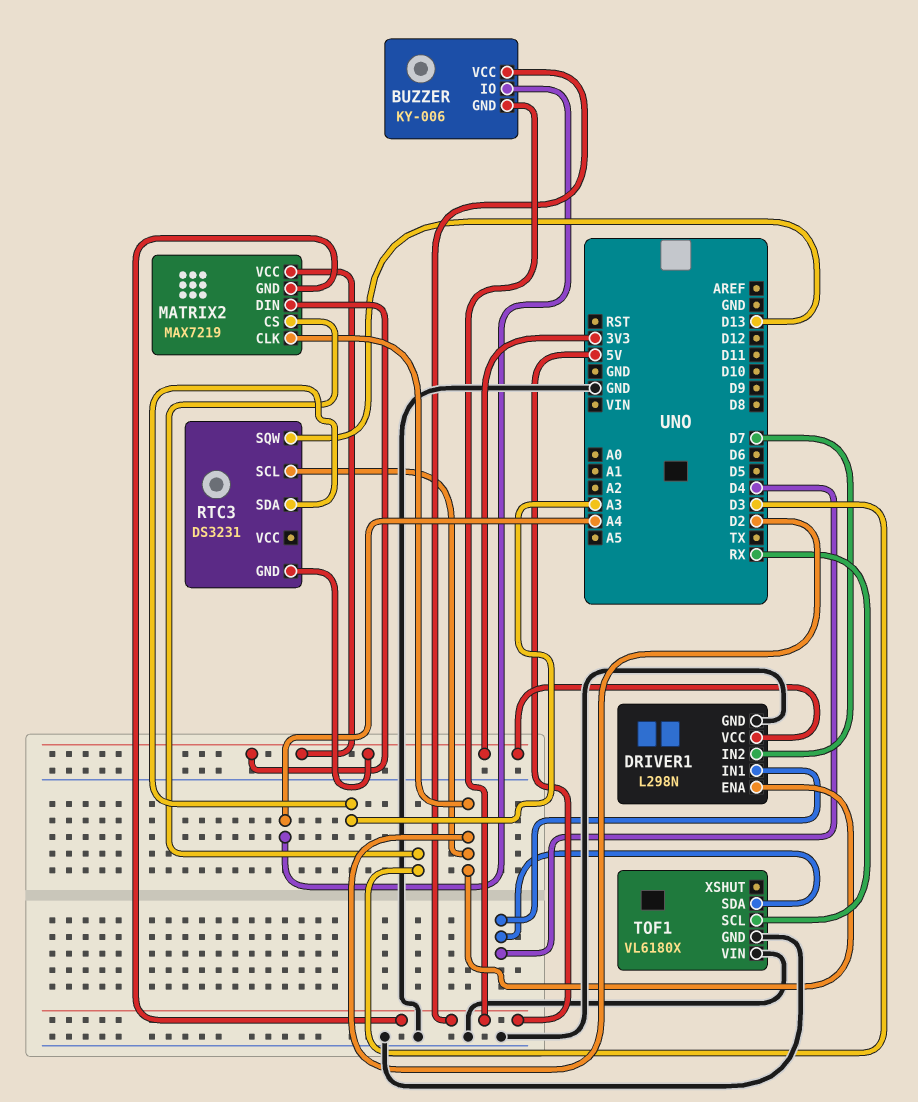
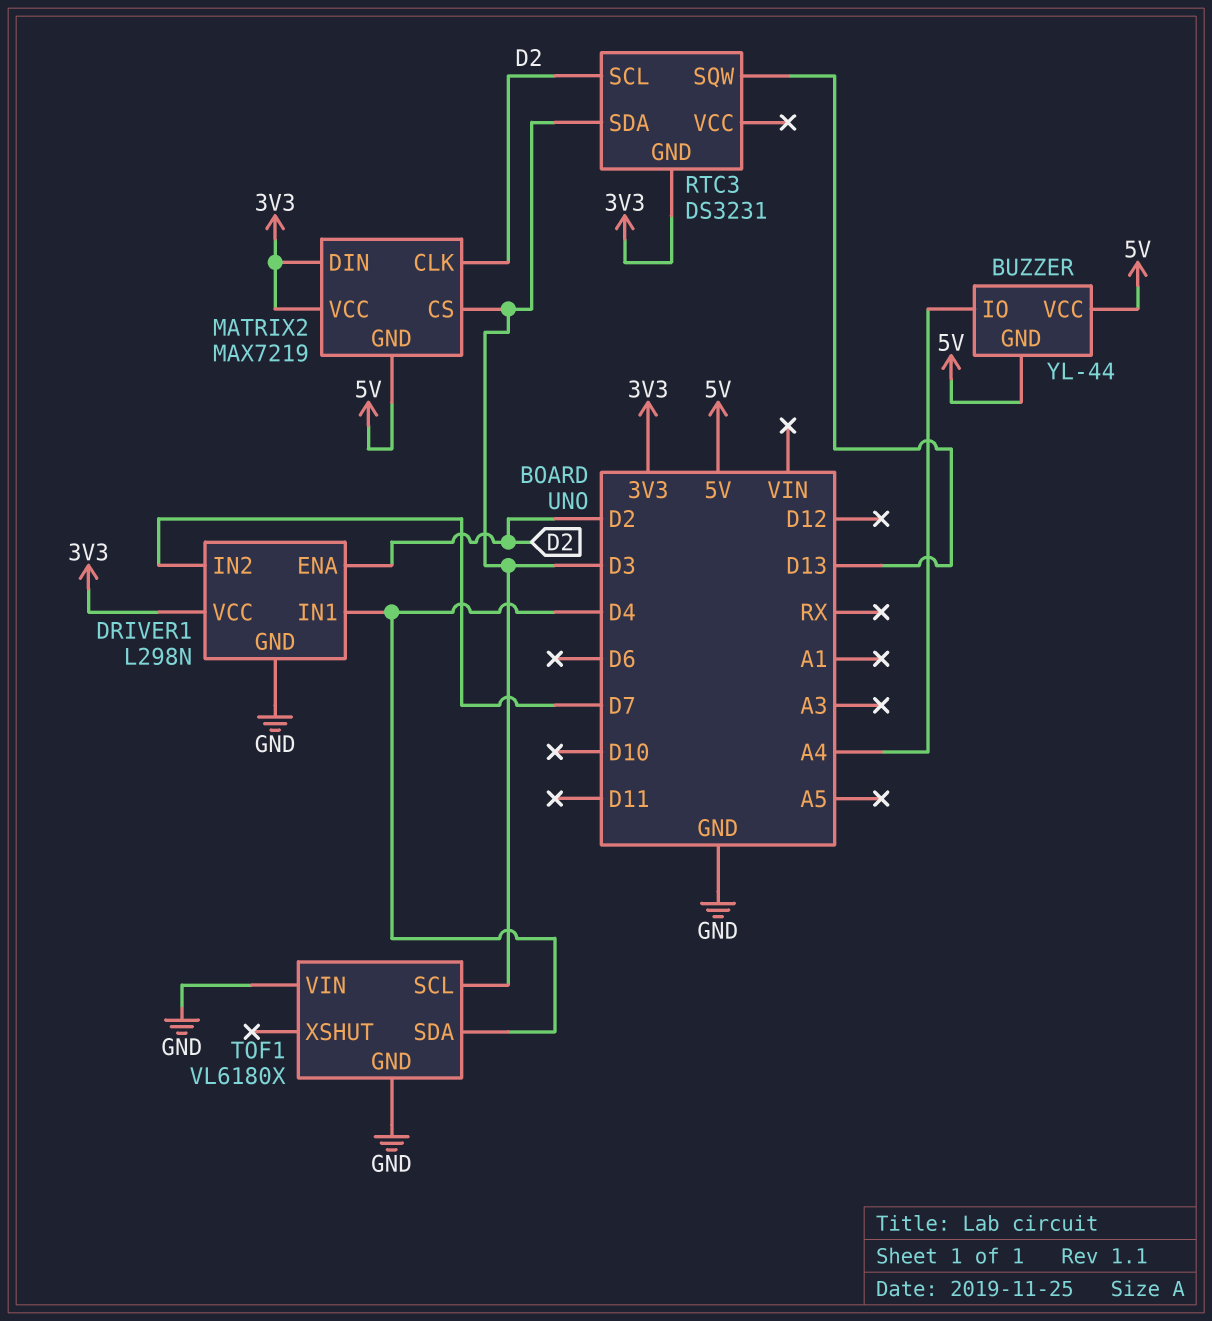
BUZZER: KY-006 -> YL-44
RTC3 pin SDA: A3 -> D3
TOF1 pin SCL: RX -> D3

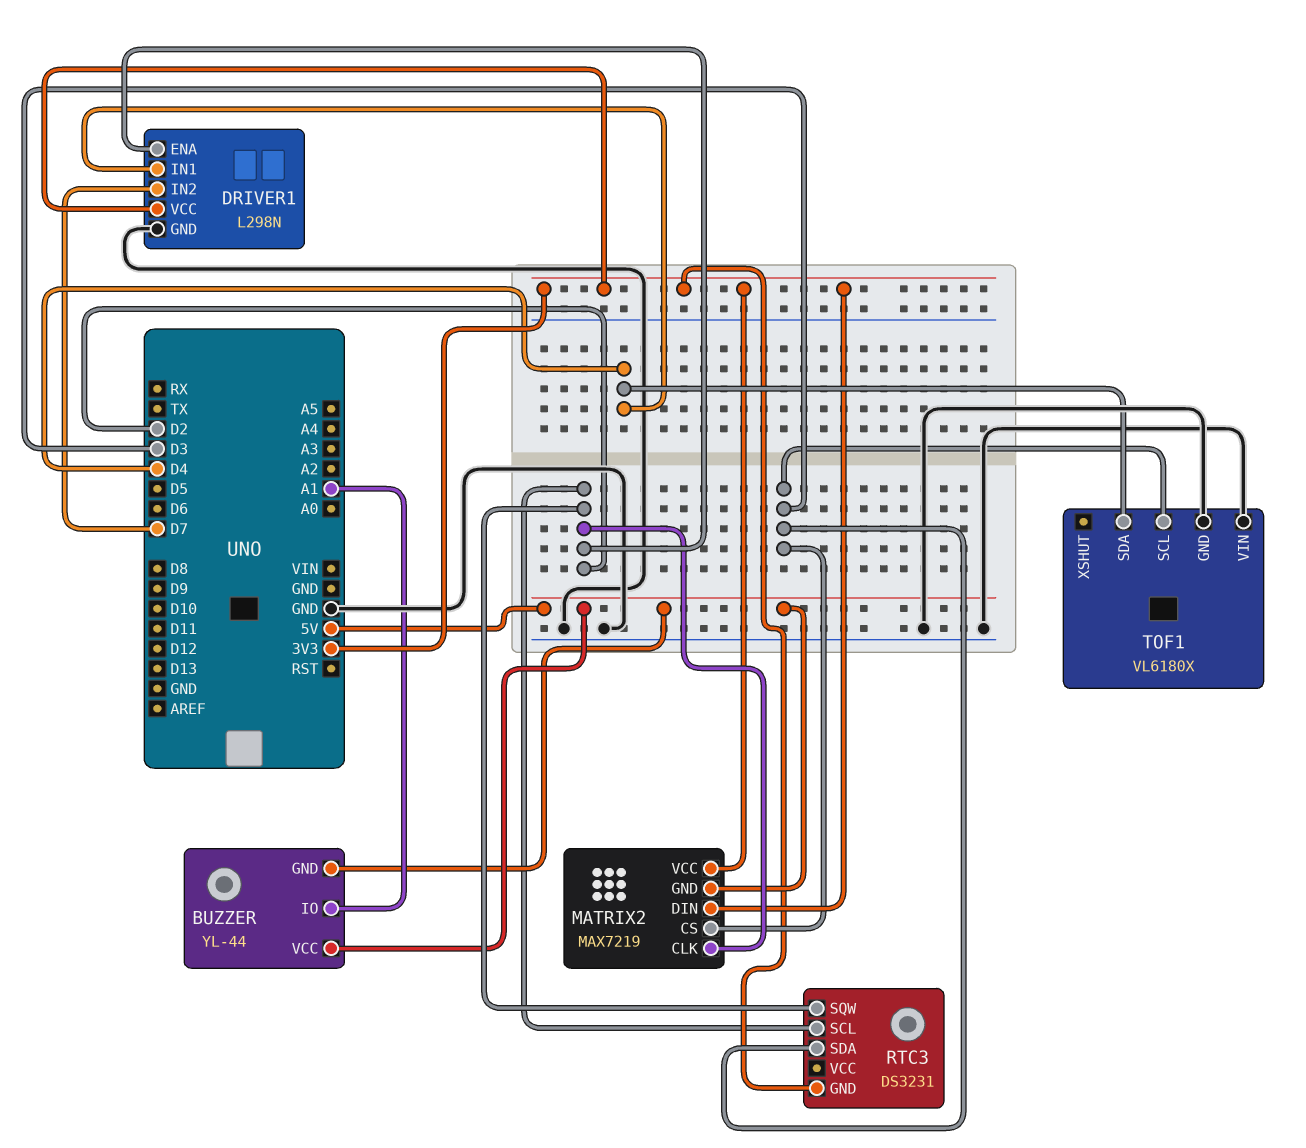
BUZZER pin IO: A4 -> A1
RTC3 pin SQW: D13 -> D2

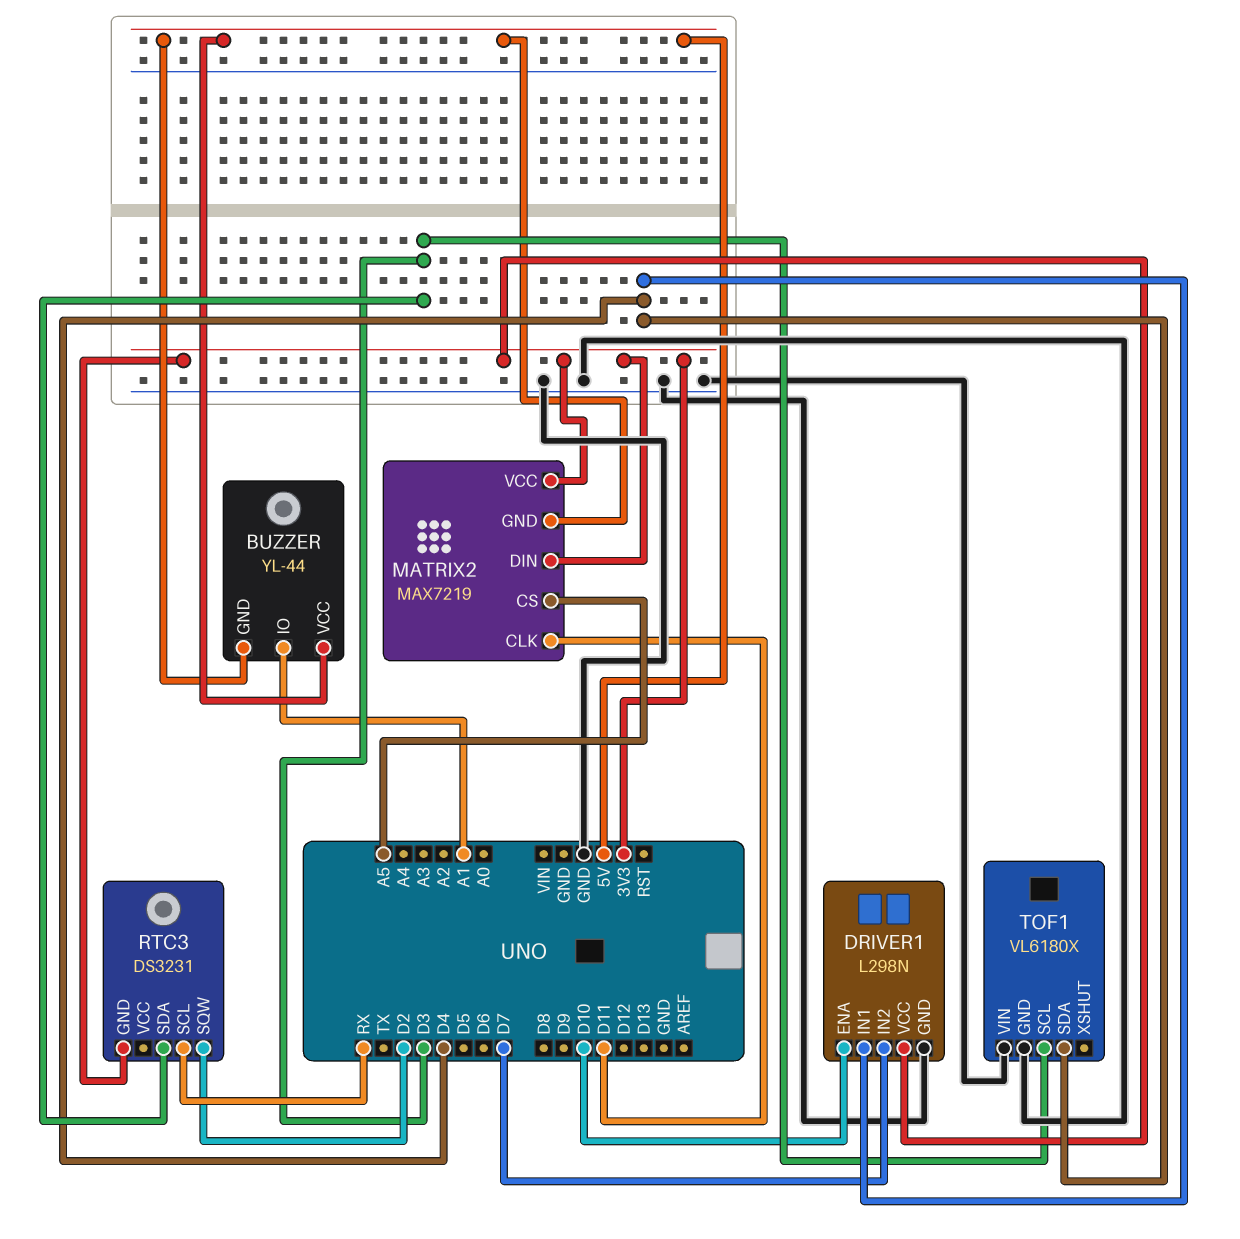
DRIVER1 pin ENA: D2 -> D10
MATRIX2 pin CLK: D2 -> D11
MATRIX2 pin CS: D3 -> A5
RTC3 pin SCL: D2 -> RX

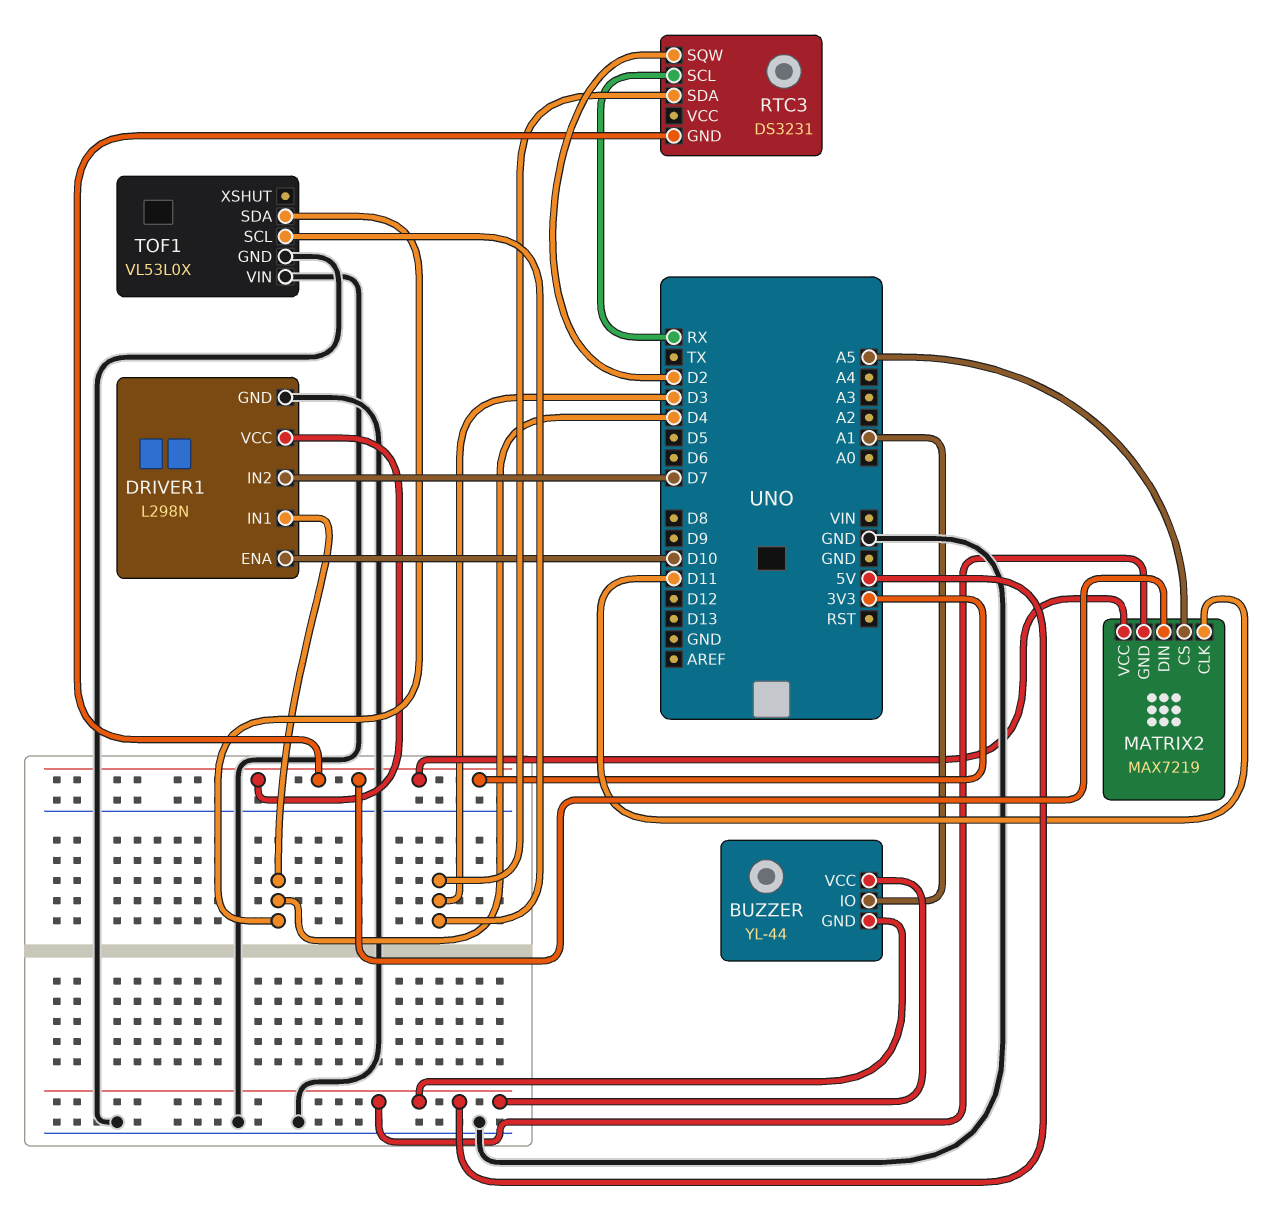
TOF1: VL6180X -> VL53L0X

